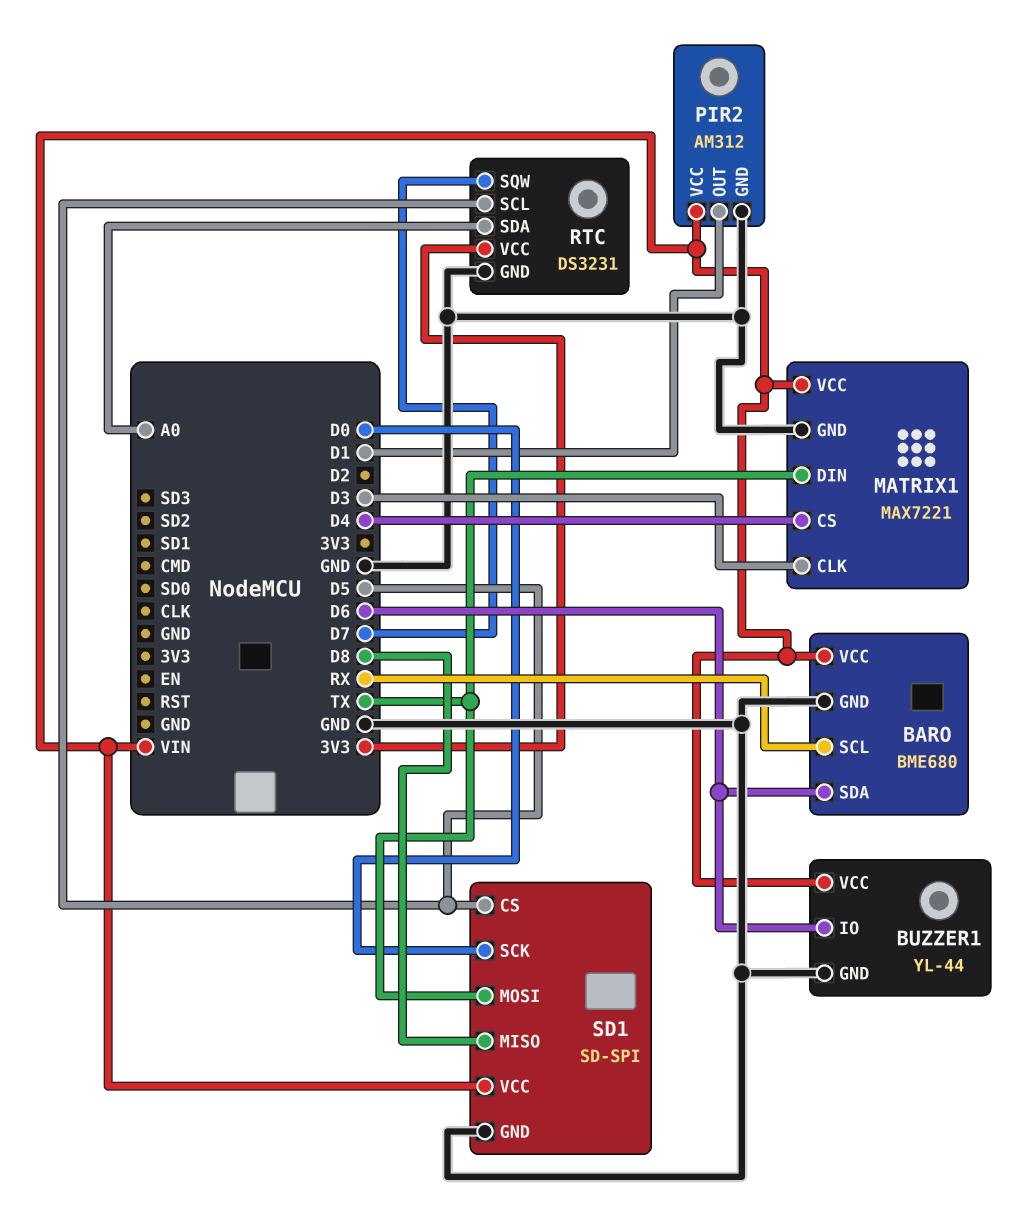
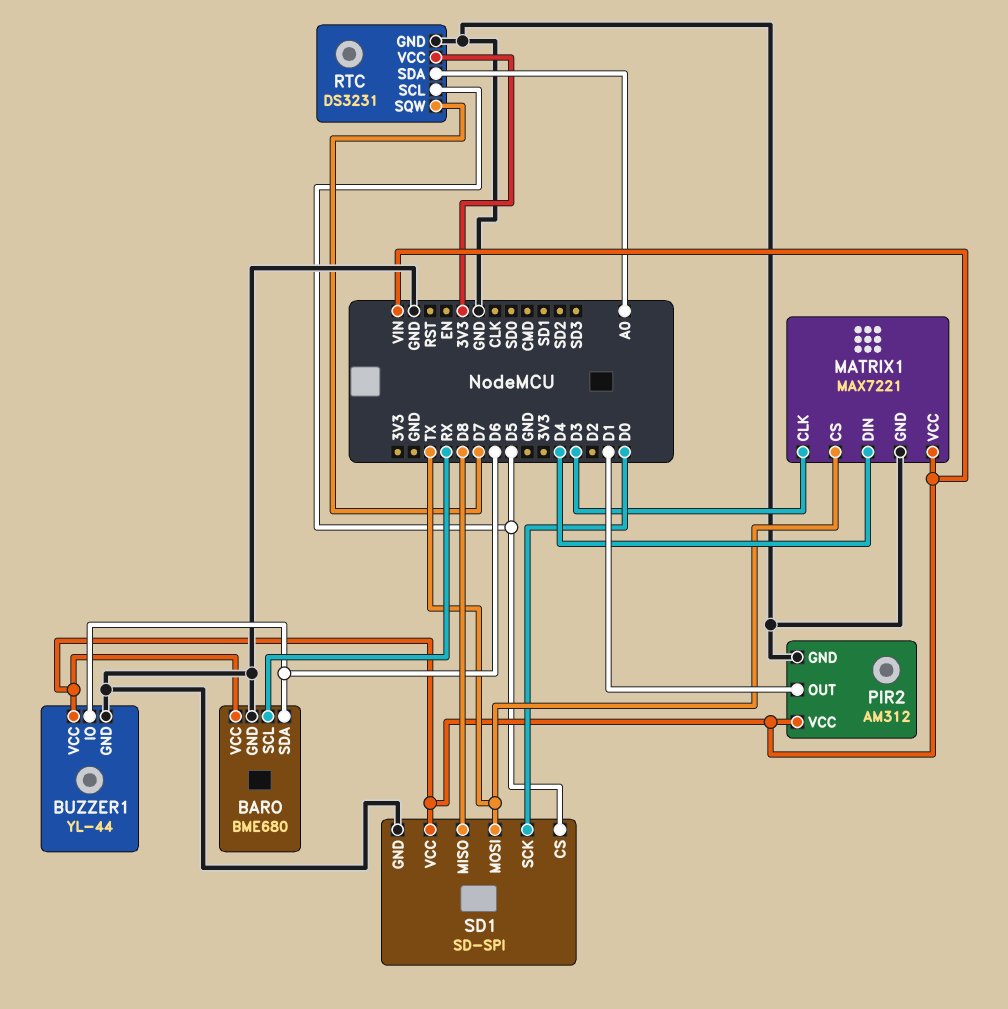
MATRIX1 pin CS: D4 -> TX
MATRIX1 pin DIN: TX -> D4

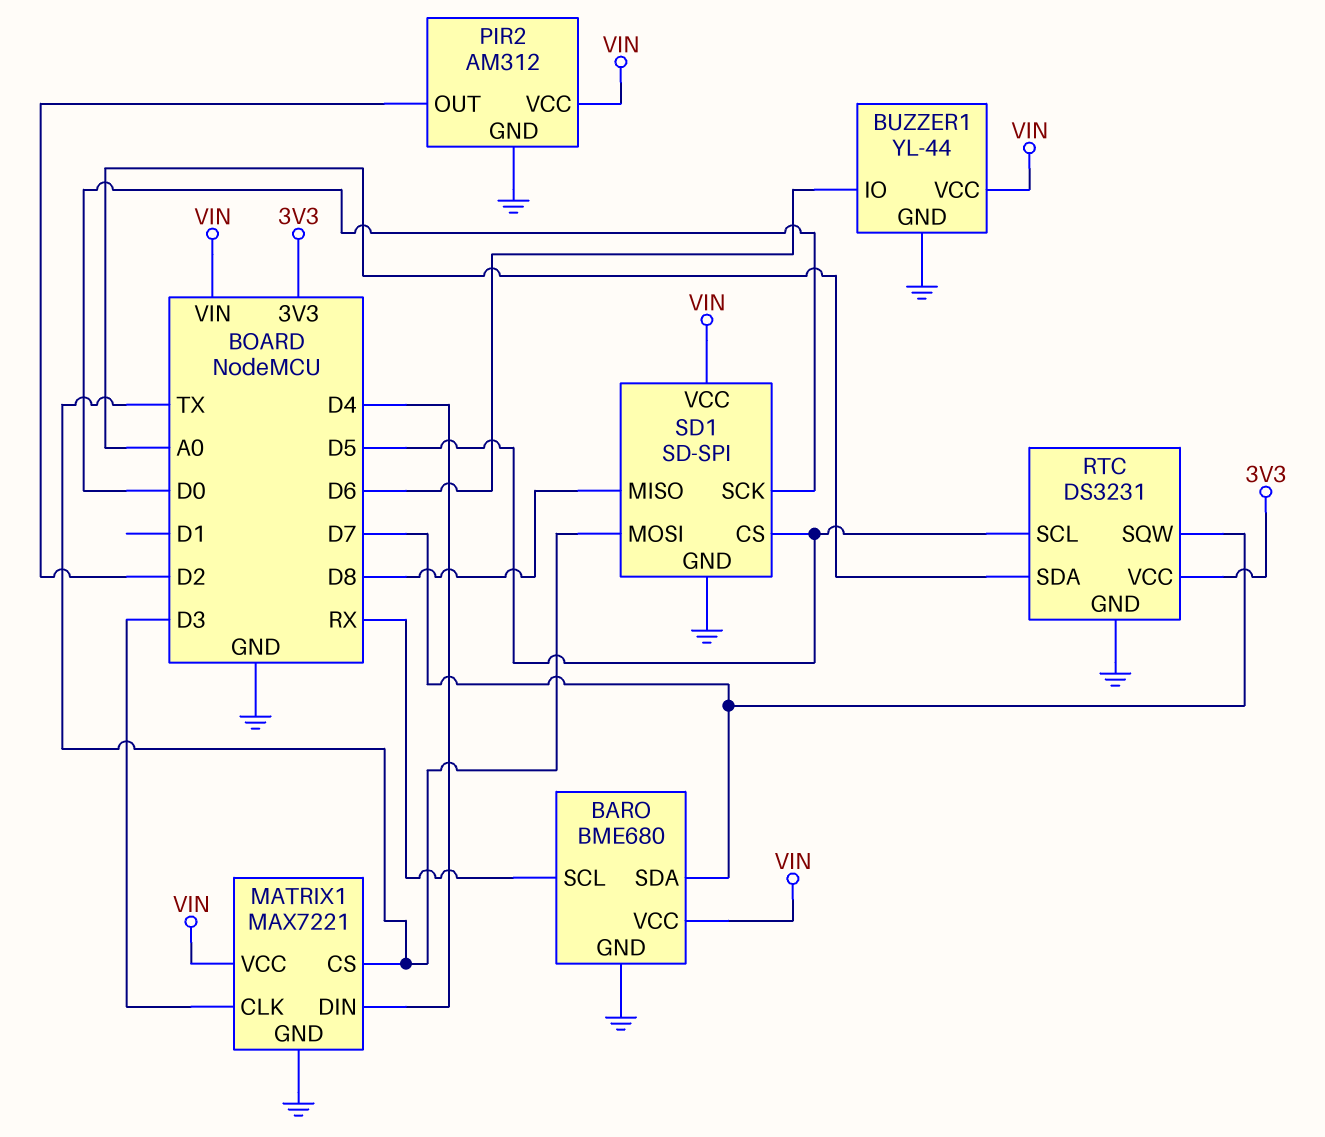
BARO pin SDA: D6 -> D7
PIR2 pin OUT: D1 -> D2

